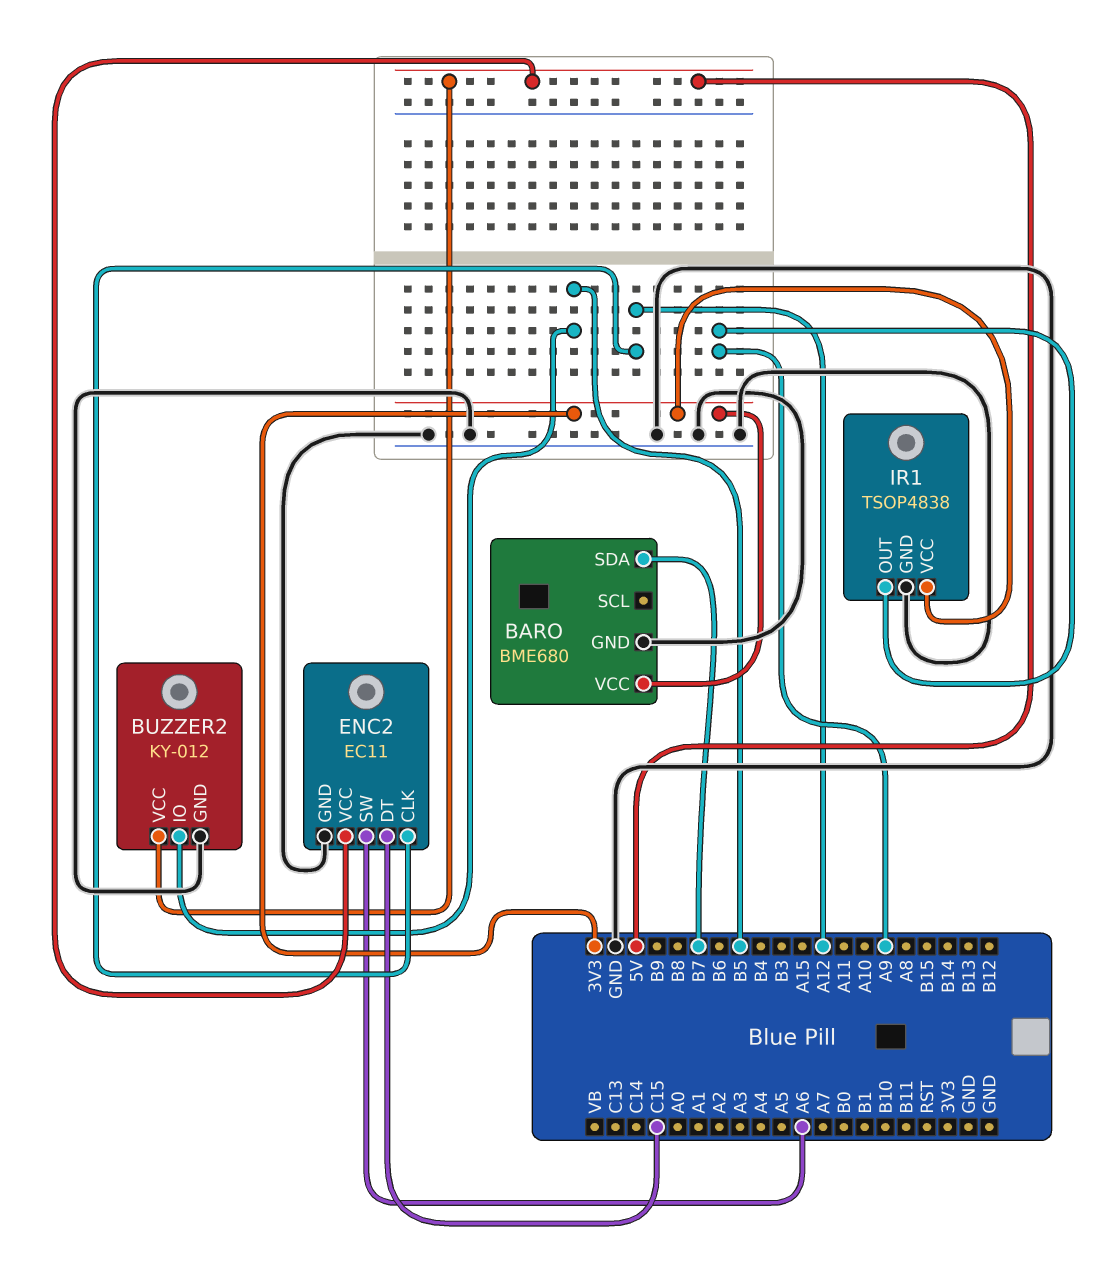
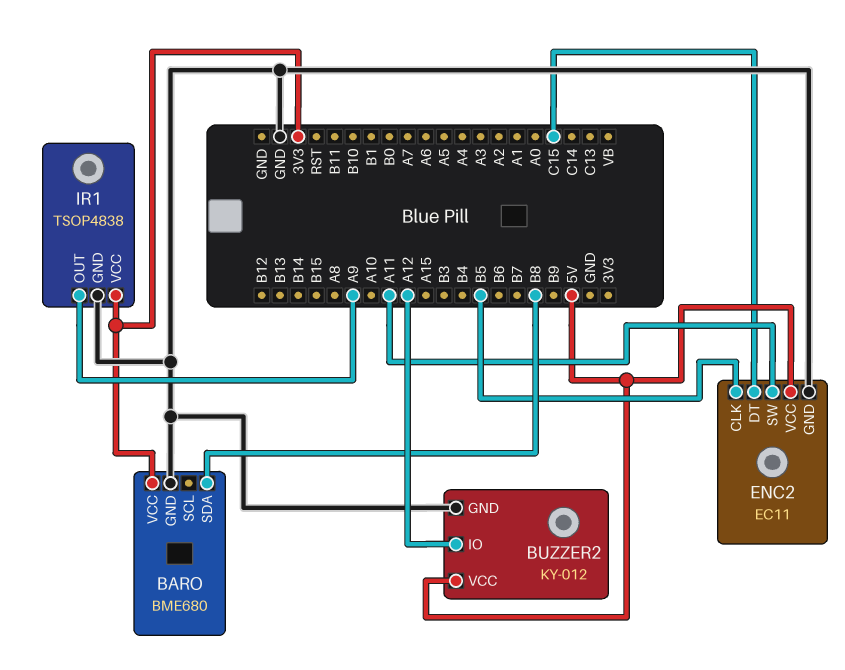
BARO pin SDA: B7 -> B8
BUZZER2 pin IO: B5 -> A12
ENC2 pin CLK: A12 -> B5
ENC2 pin SW: A6 -> A11

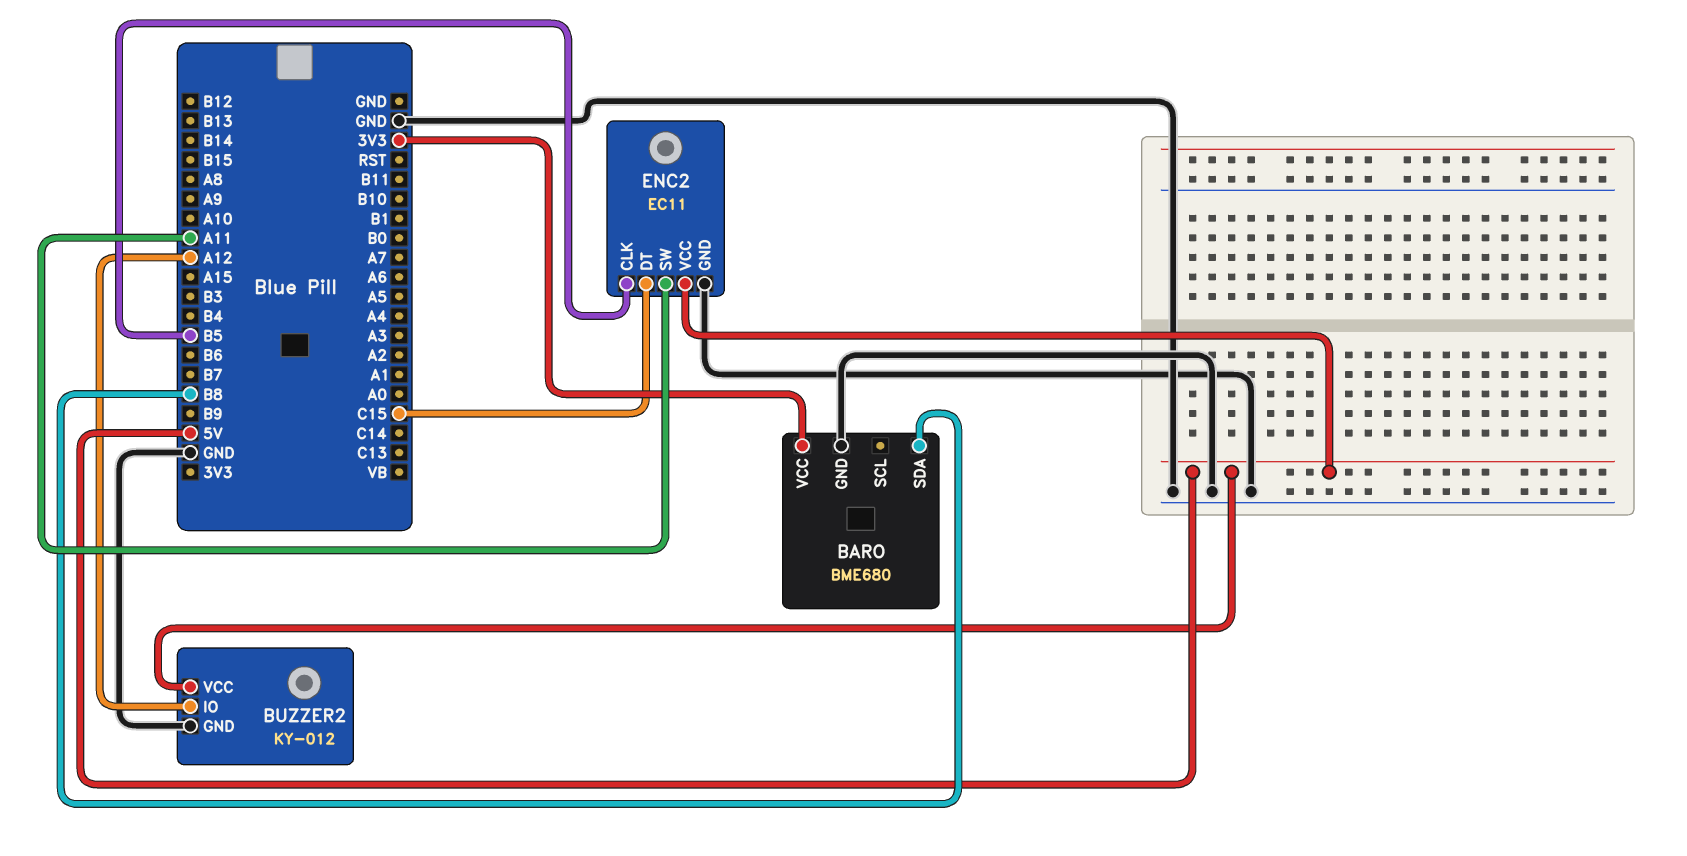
IR1: TSOP4838 -> none
IR1 pin GND: GND -> none
IR1 pin OUT: A9 -> none
IR1 pin VCC: 3V3 -> none

